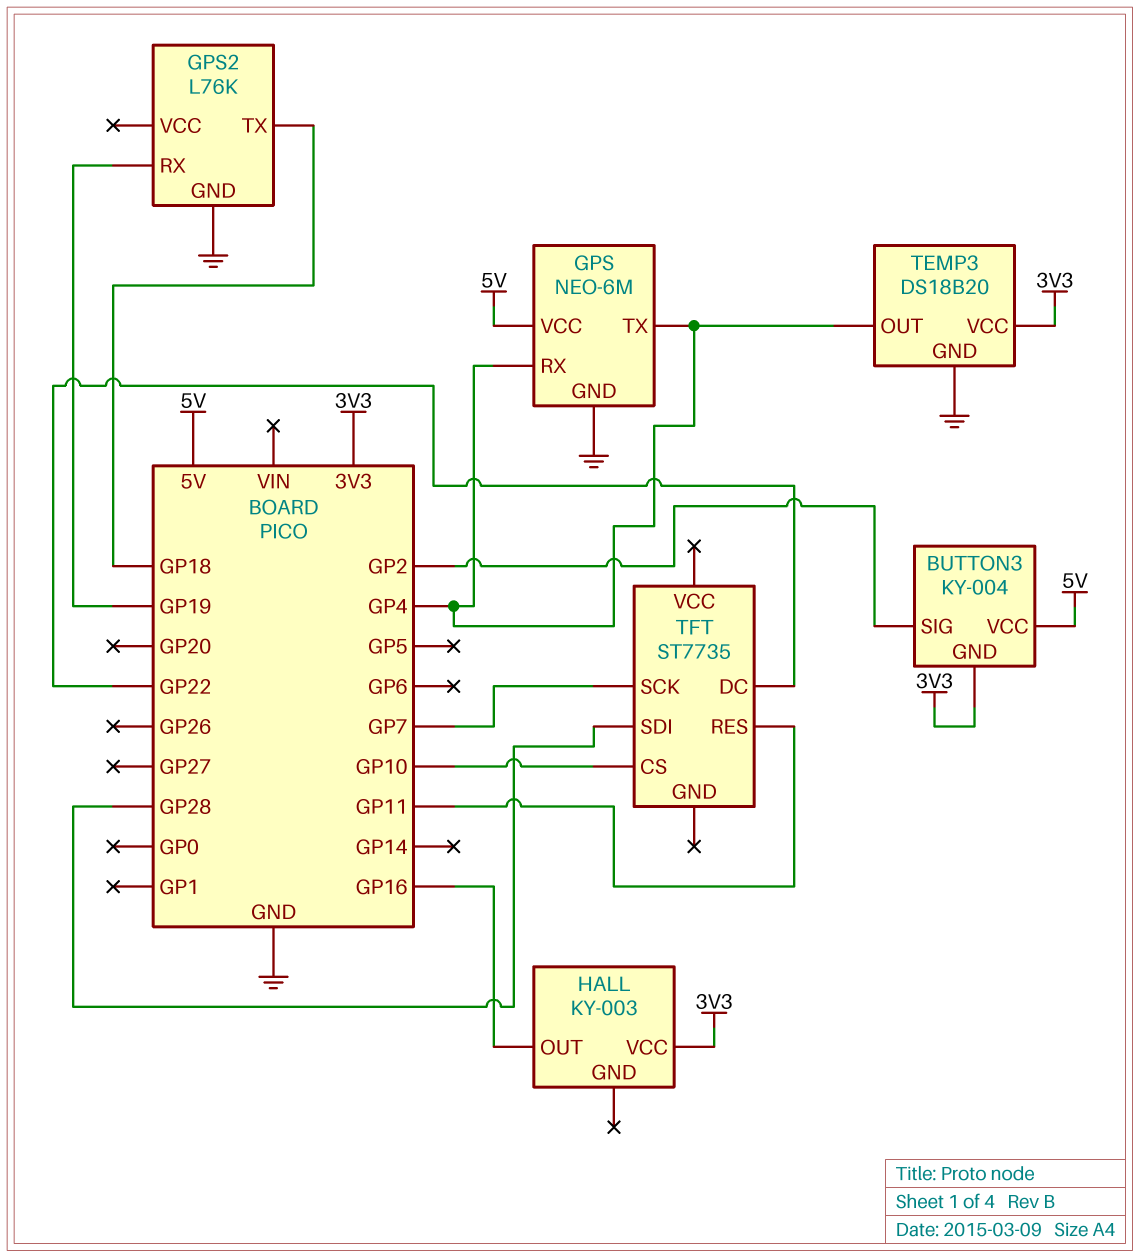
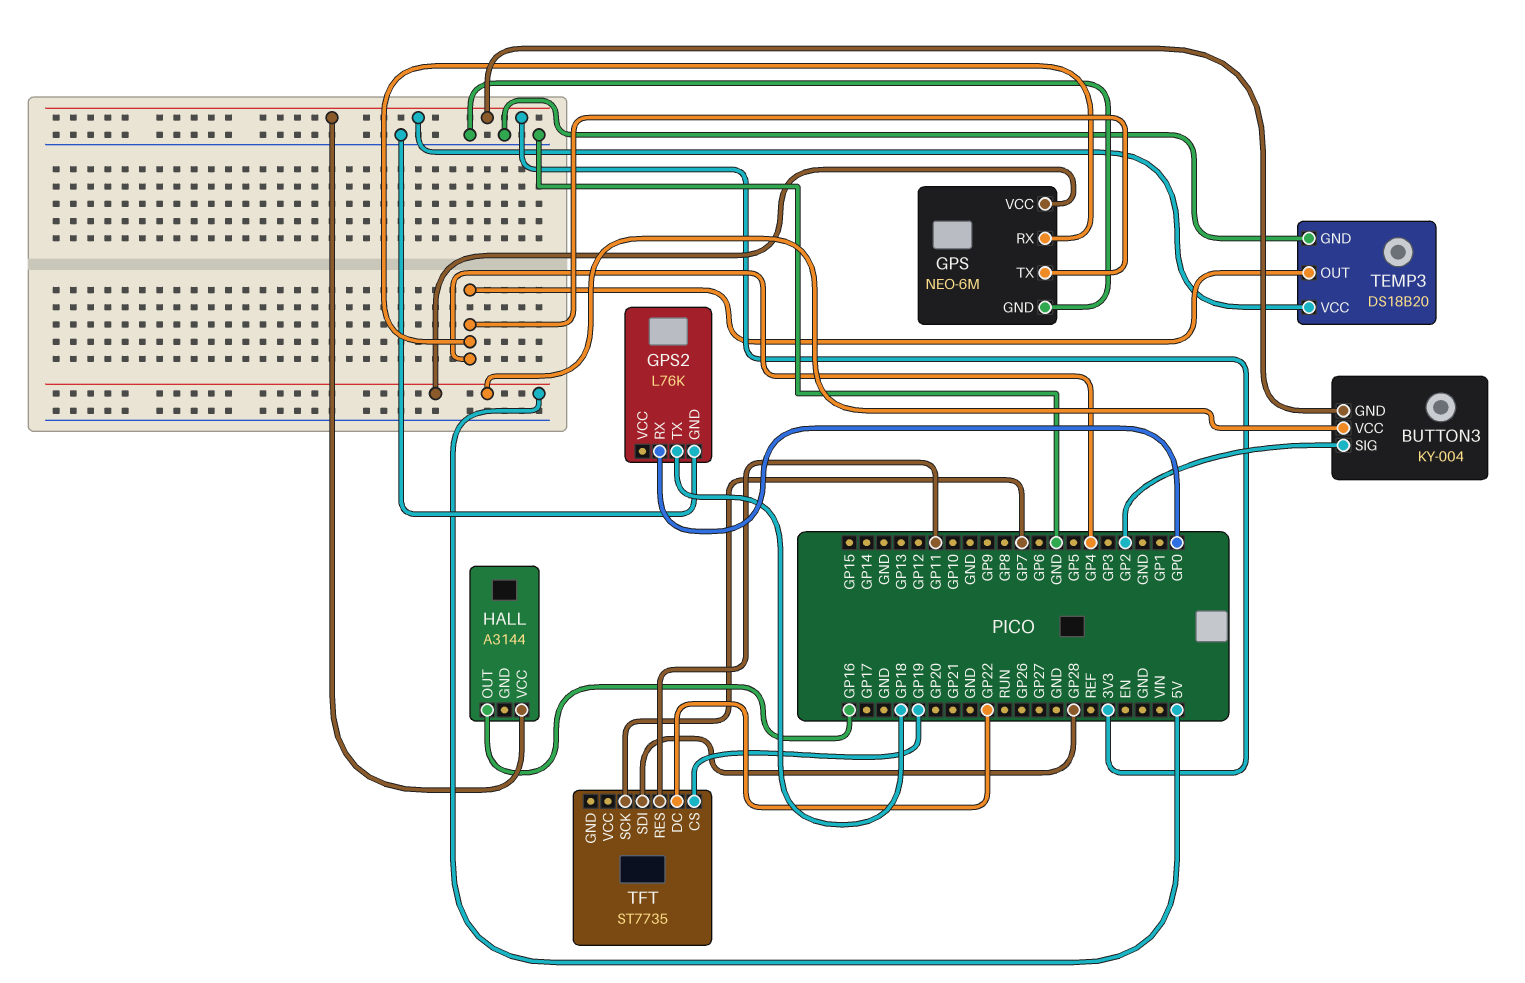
GPS2 pin RX: GP19 -> GP0
HALL: KY-003 -> A3144
TFT pin CS: GP10 -> GP19

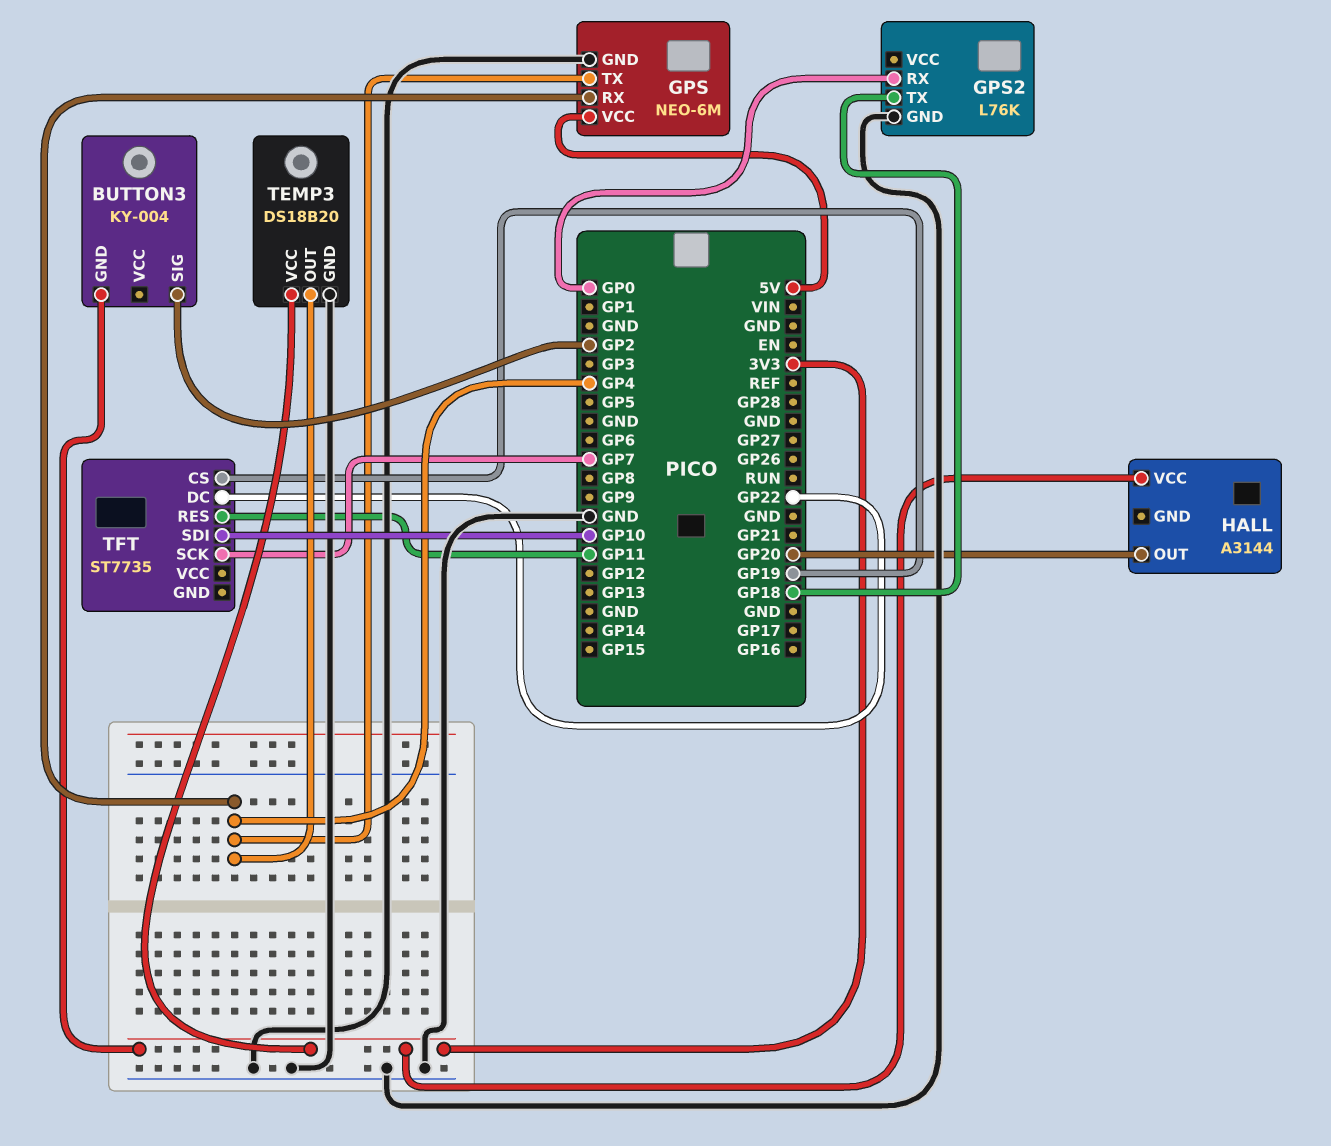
BUTTON3 pin VCC: 5V -> none
HALL pin OUT: GP16 -> GP20
TFT pin SDI: GP28 -> GP10

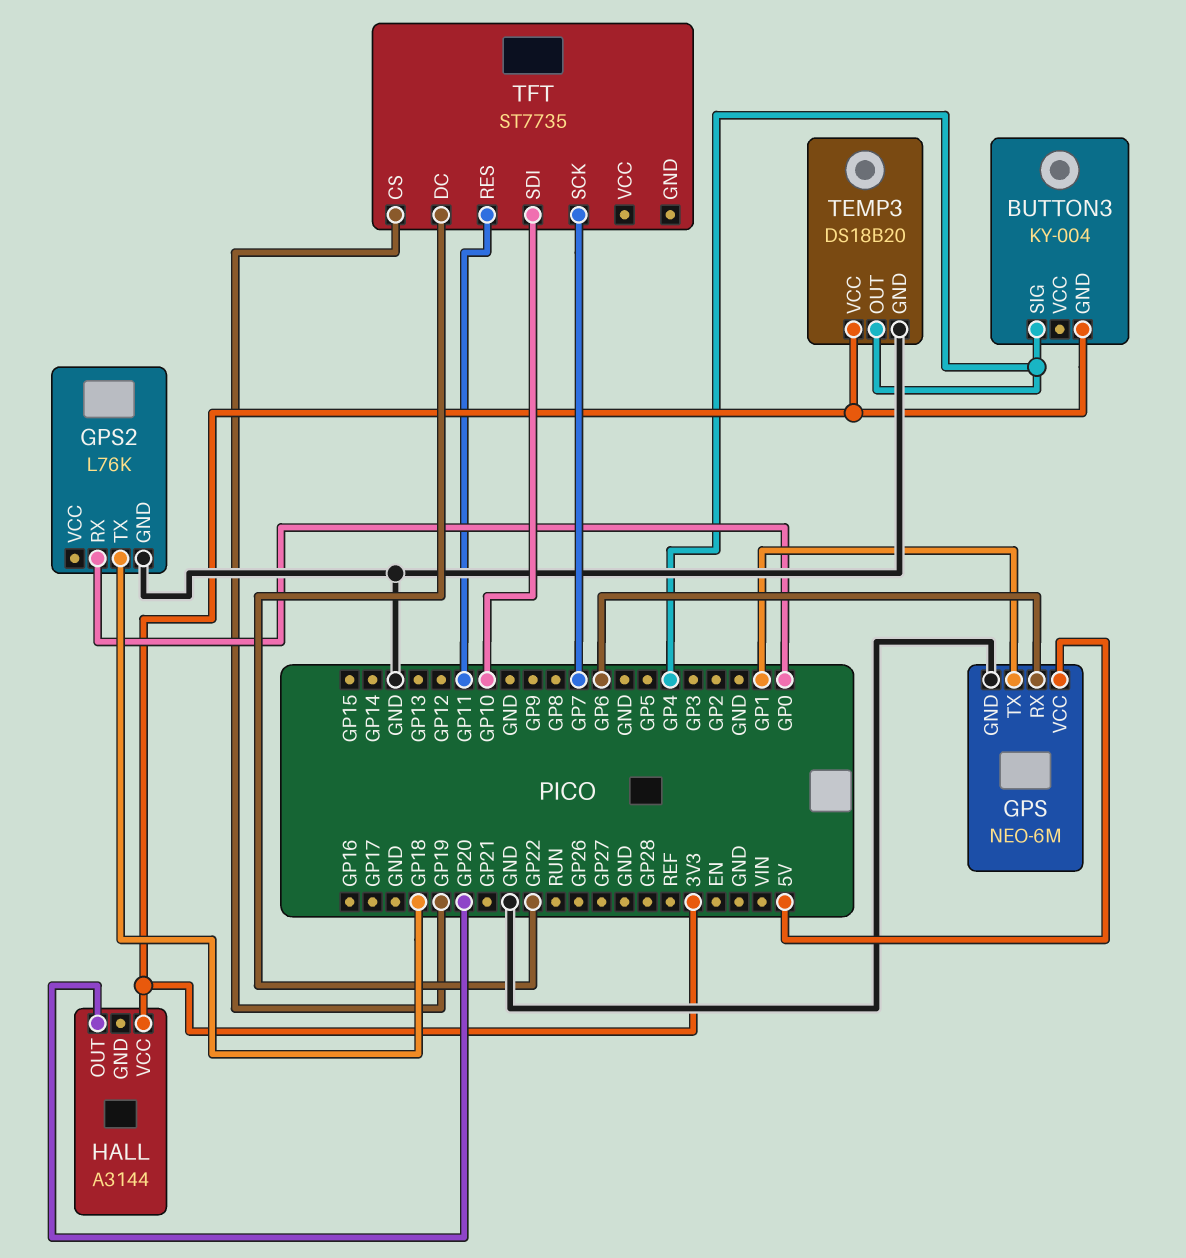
BUTTON3 pin SIG: GP2 -> GP4
GPS pin RX: GP4 -> GP6
GPS pin TX: GP4 -> GP1

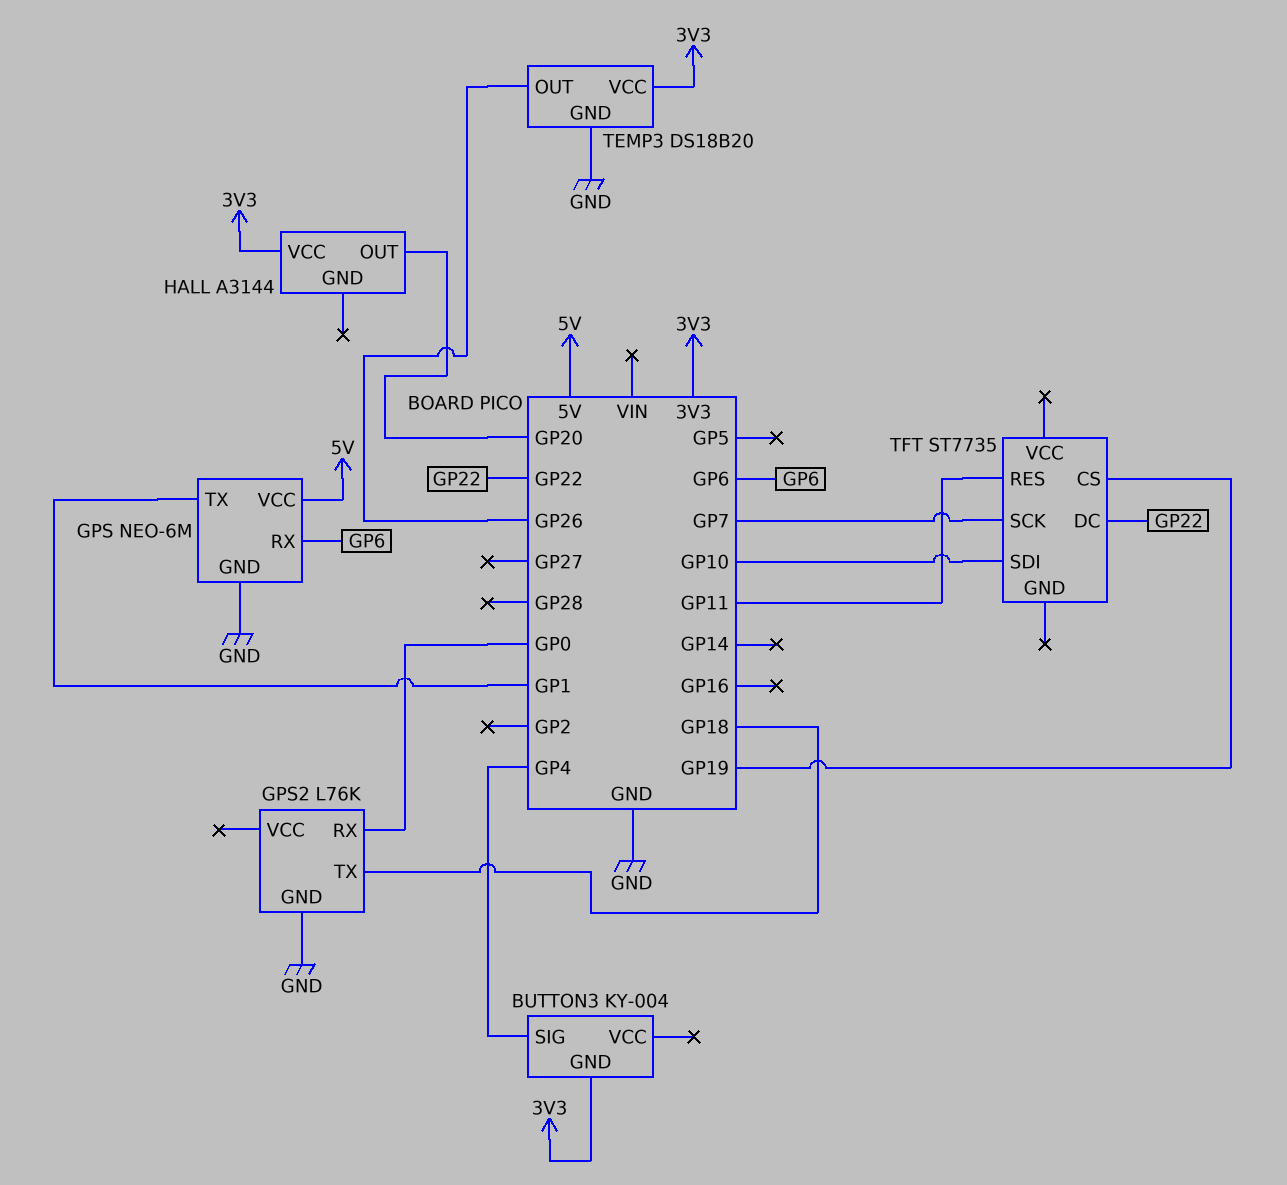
TEMP3 pin OUT: GP4 -> GP26

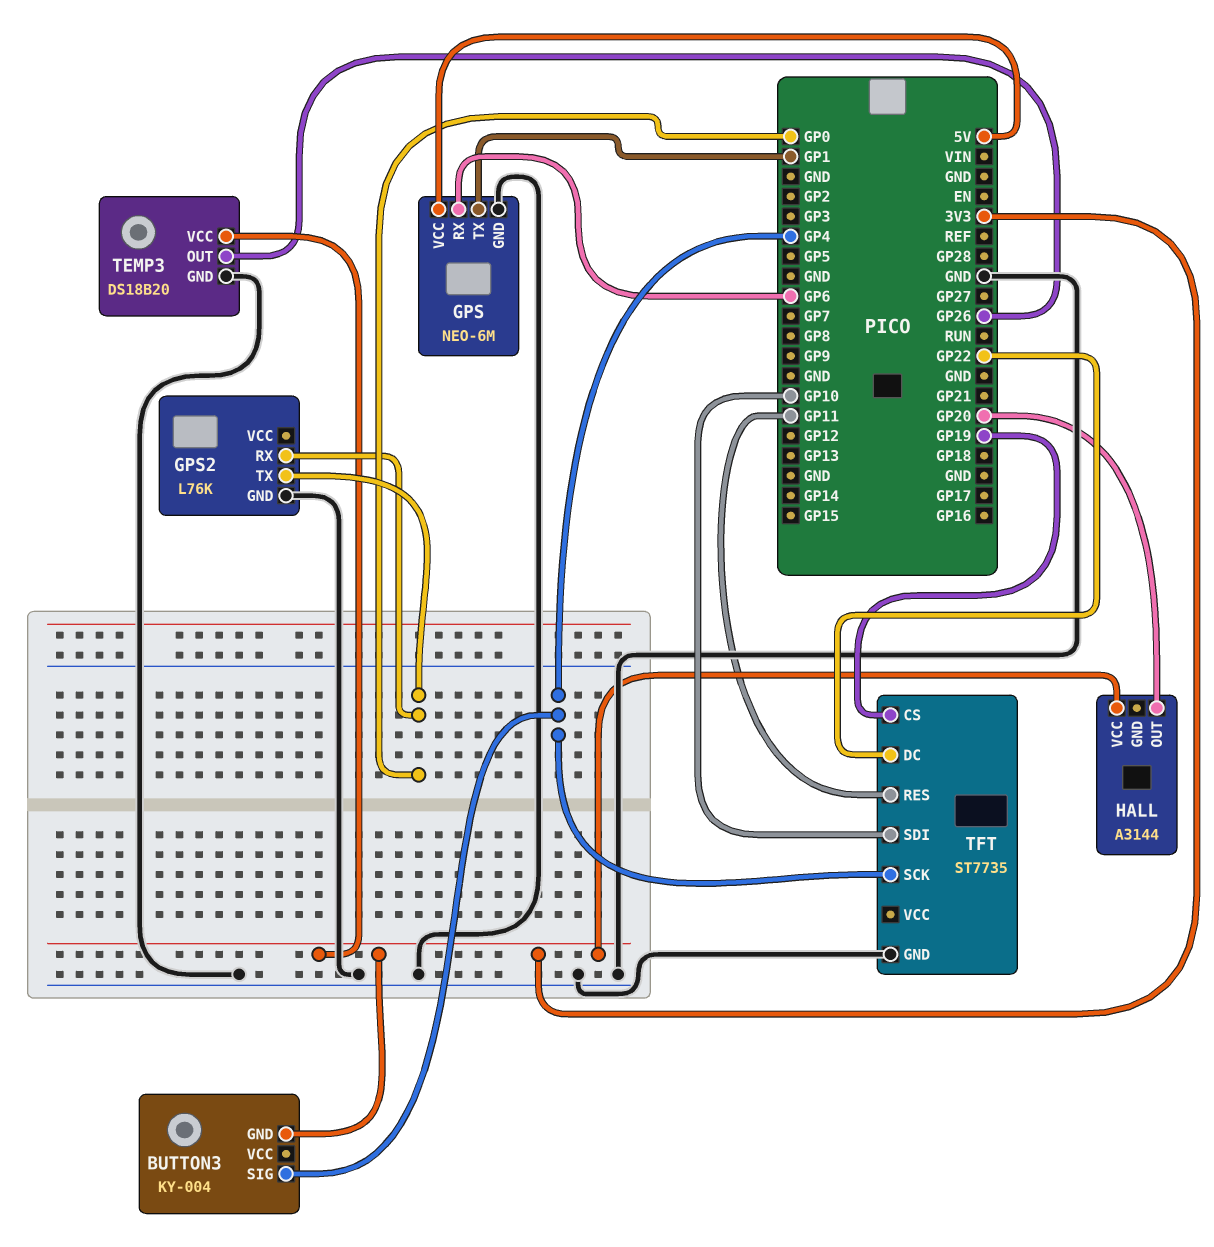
GPS2 pin TX: GP18 -> GP0
TFT pin GND: none -> GND
TFT pin SCK: GP7 -> GP4

